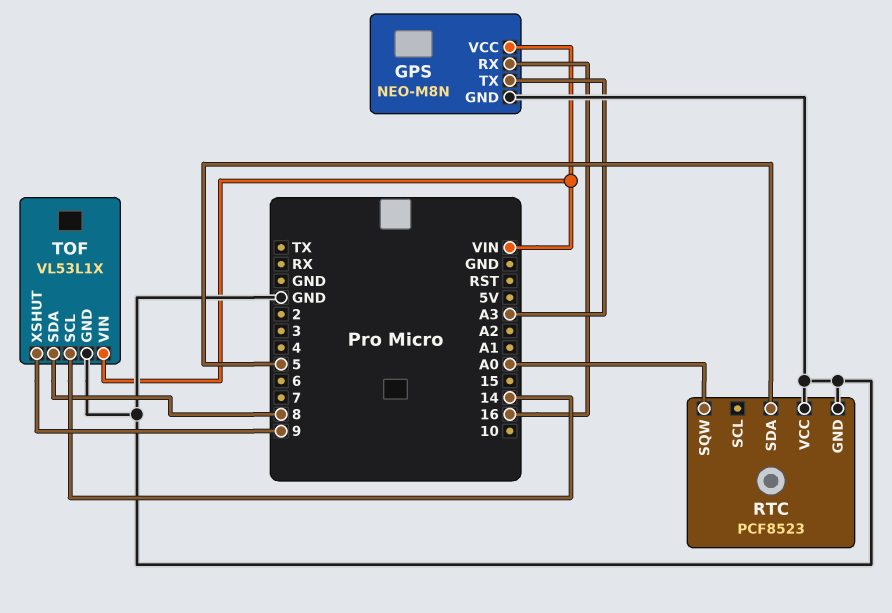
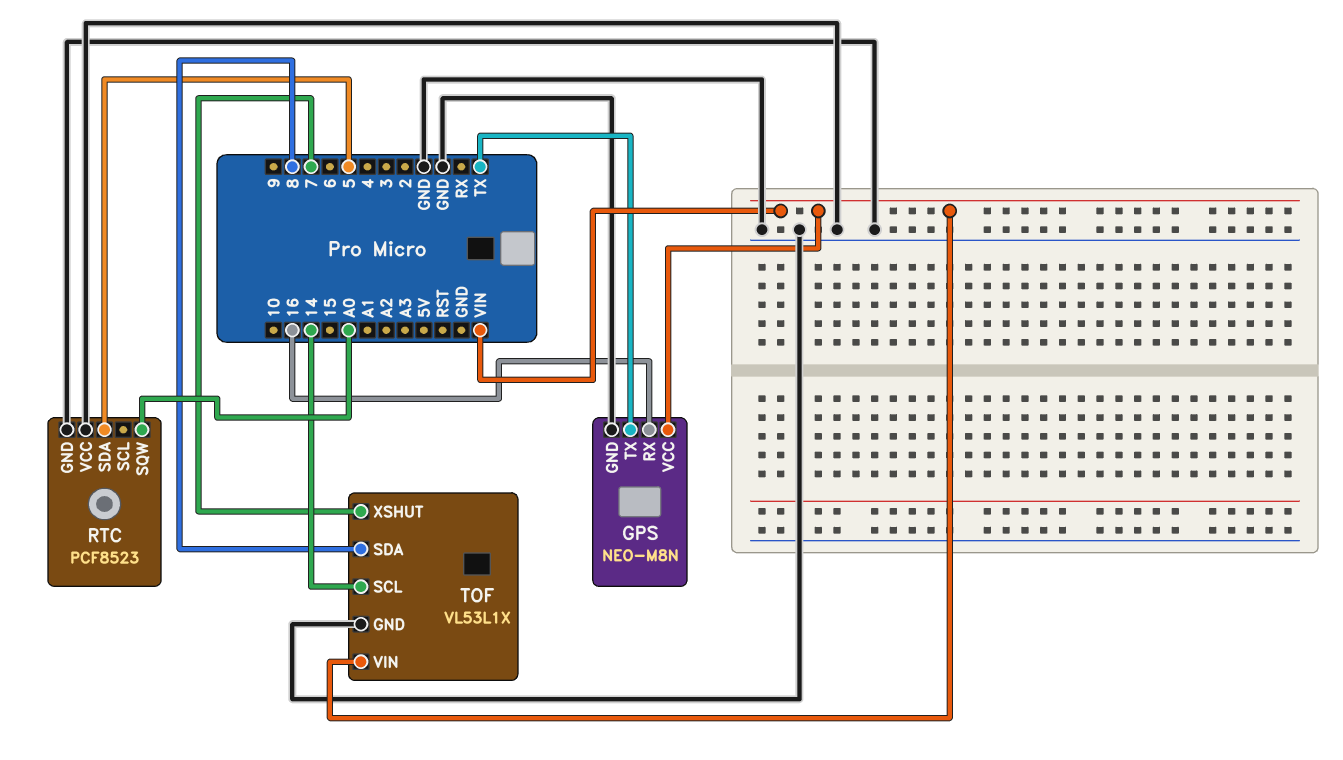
GPS pin TX: A3 -> TX
TOF pin XSHUT: 9 -> 7

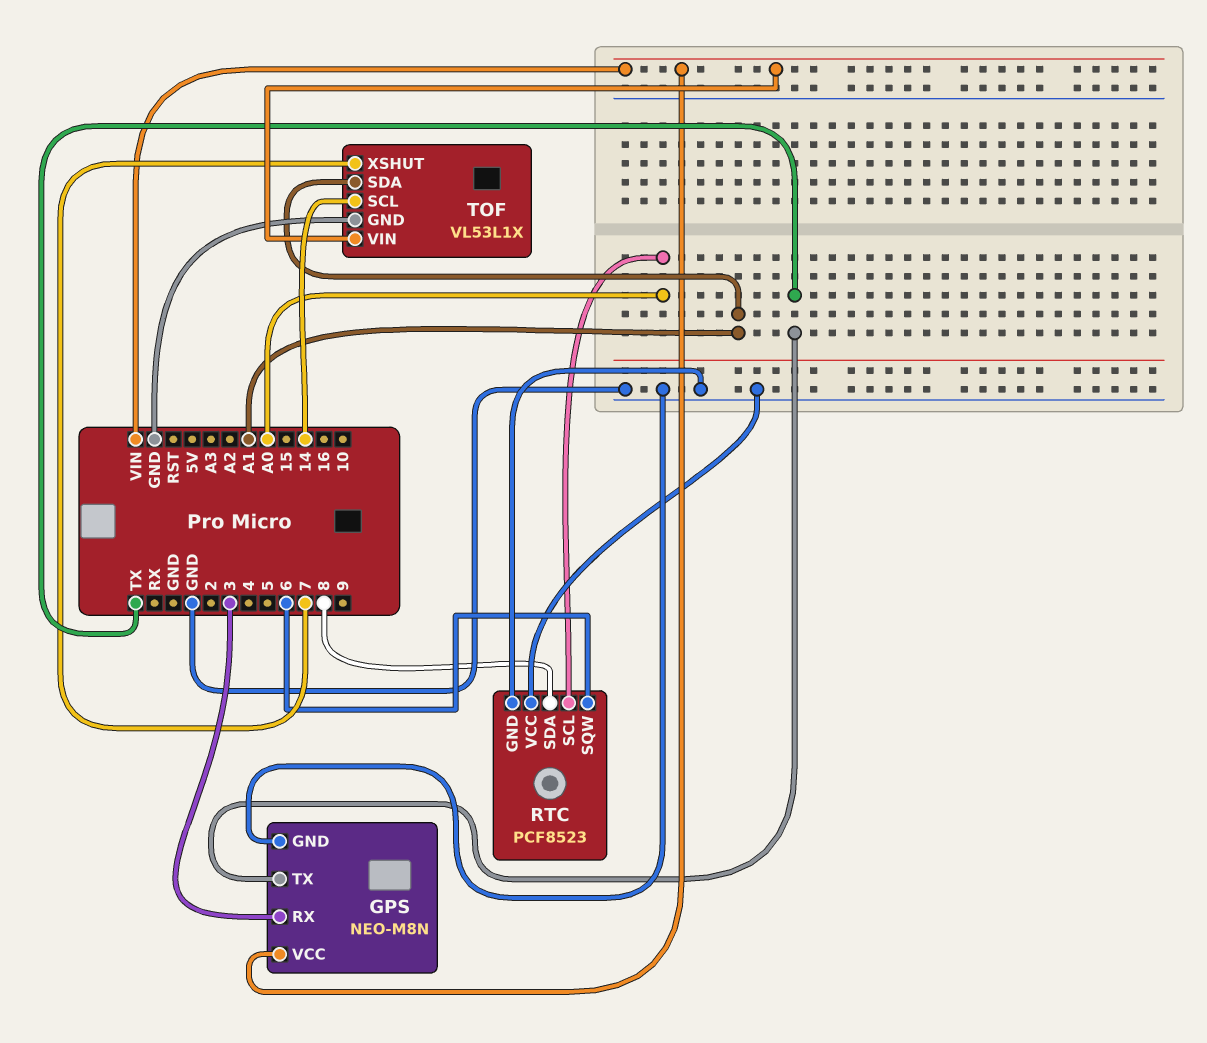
GPS pin RX: 16 -> 3
RTC pin SCL: none -> A0
RTC pin SDA: 5 -> 8
RTC pin SQW: A0 -> 6
TOF pin SDA: 8 -> A1

